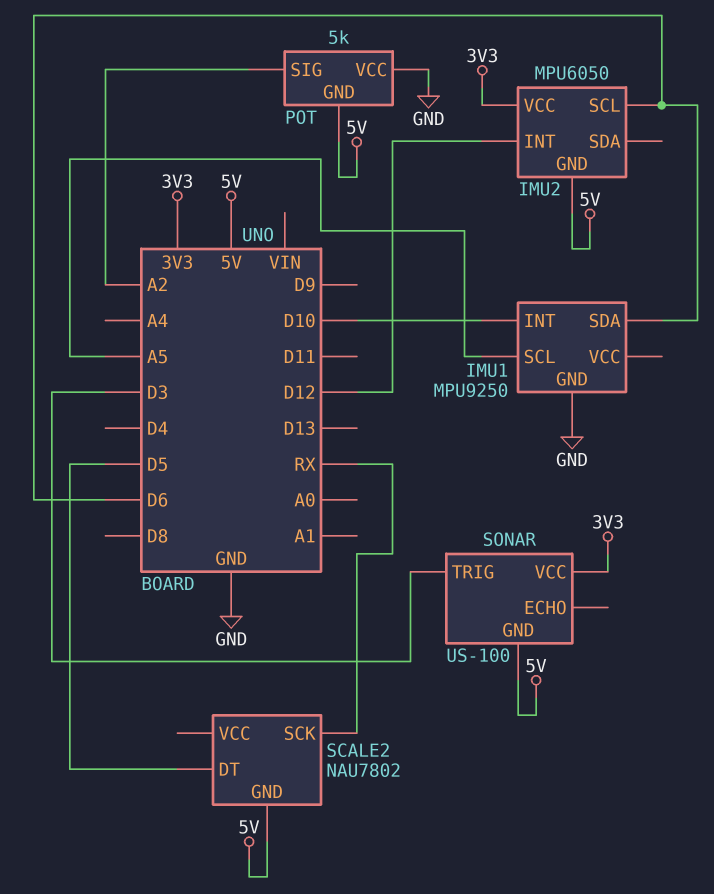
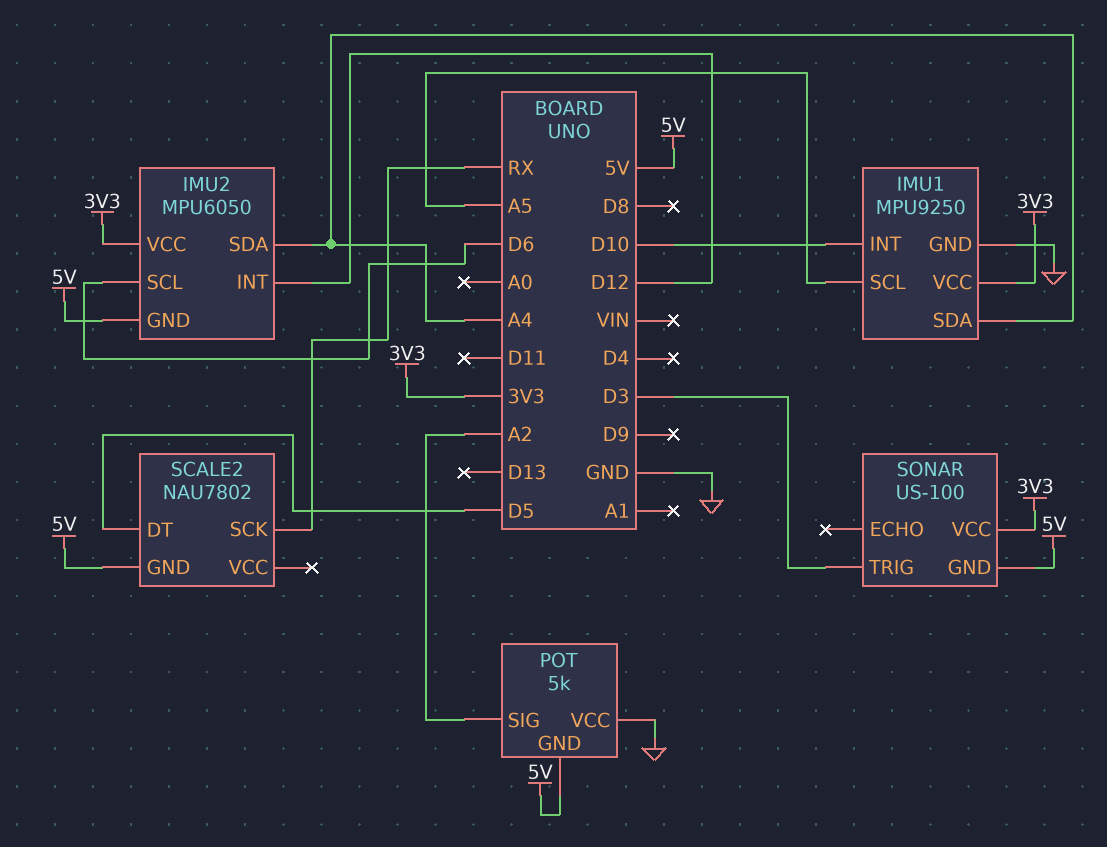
IMU1 pin SDA: D6 -> A4
IMU1 pin VCC: none -> 3V3
IMU2 pin SDA: none -> A4

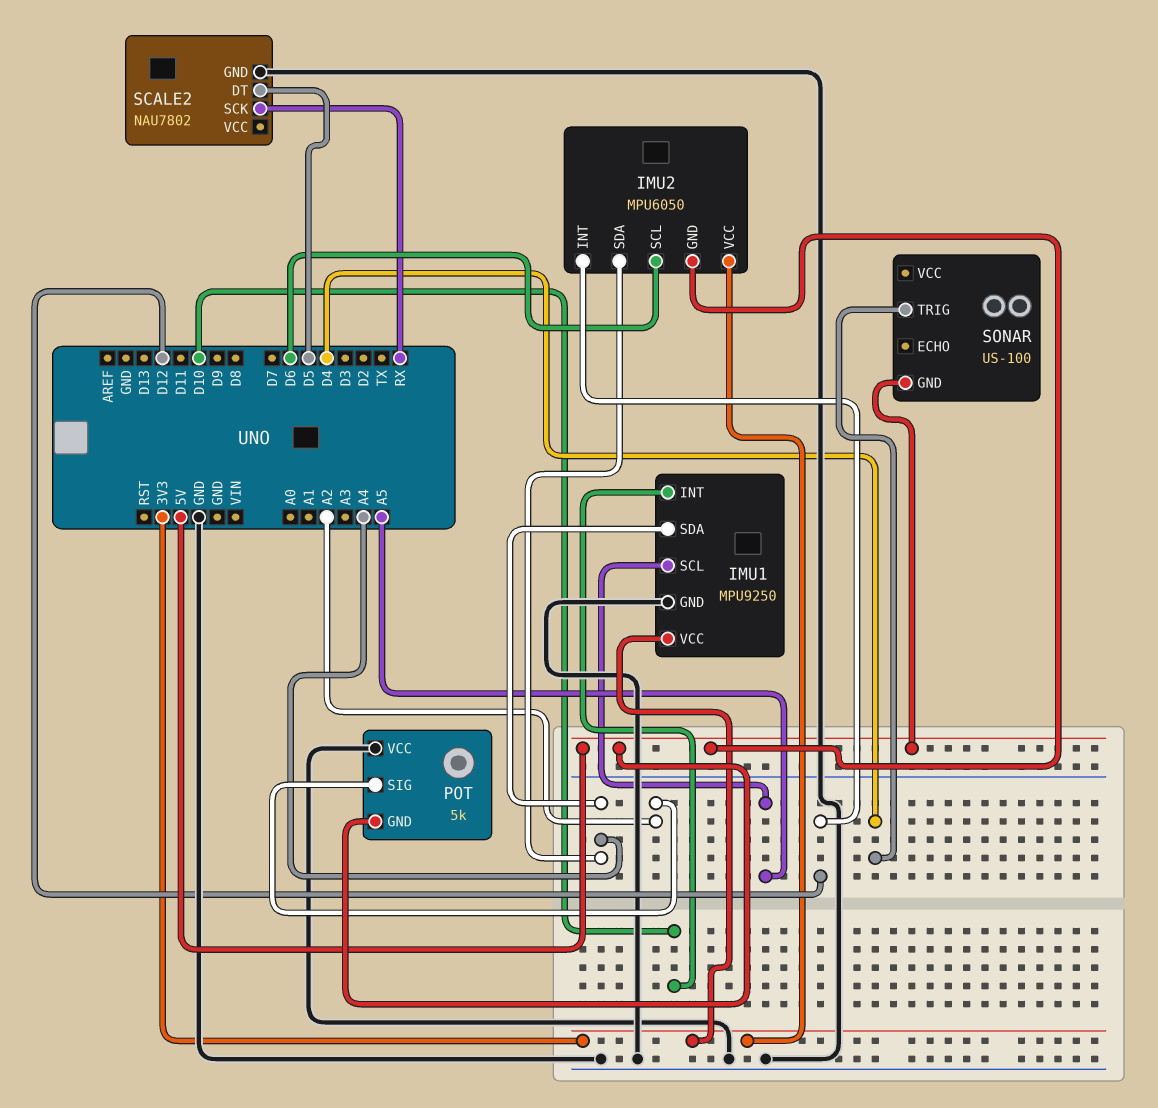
SCALE2 pin GND: 5V -> GND
SONAR pin TRIG: D3 -> D4
SONAR pin VCC: 3V3 -> none

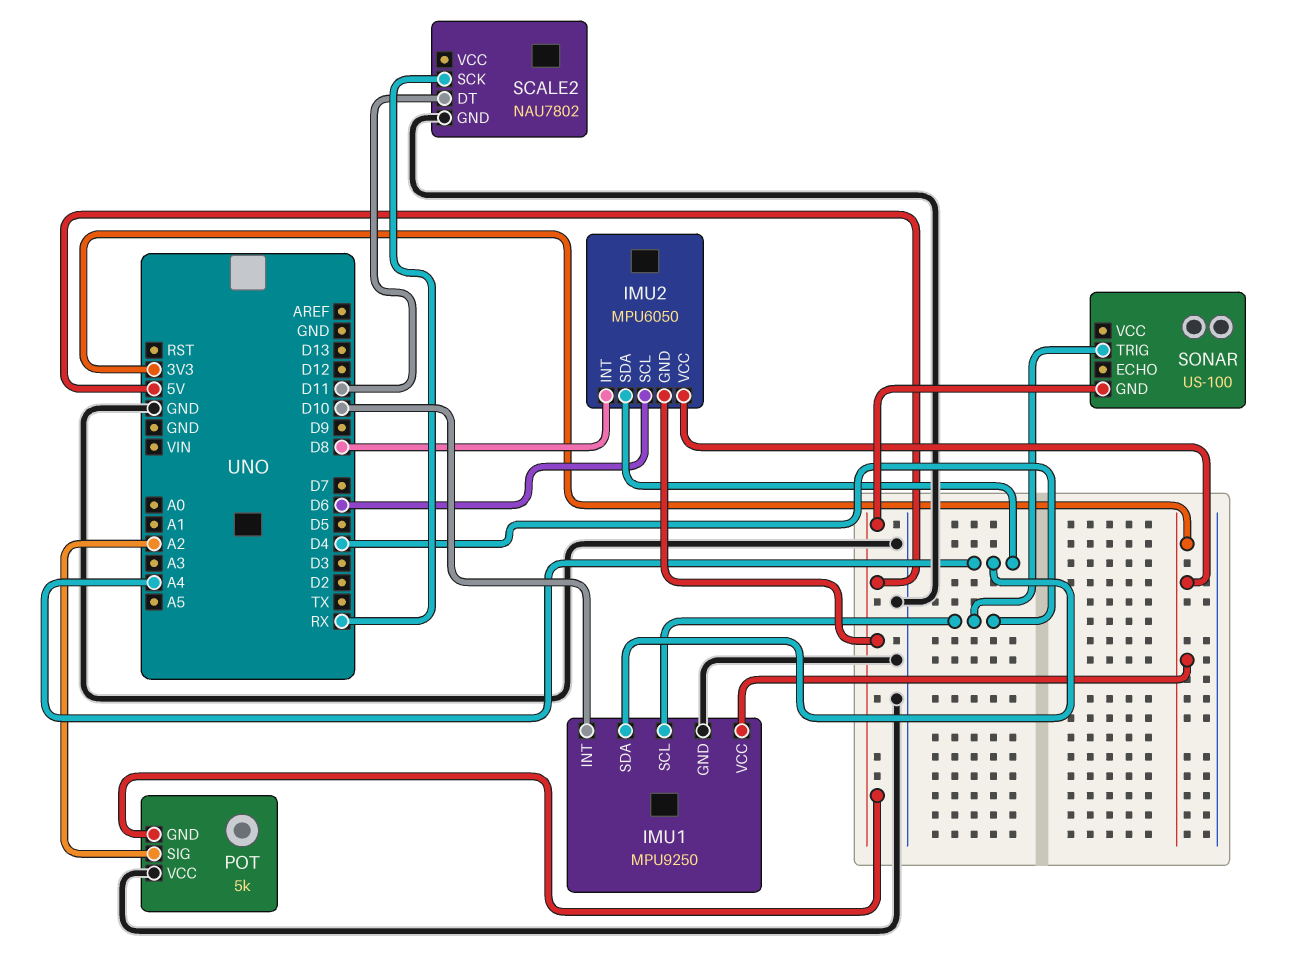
IMU1 pin SCL: A5 -> D4
IMU2 pin INT: D12 -> D8
SCALE2 pin DT: D5 -> D11

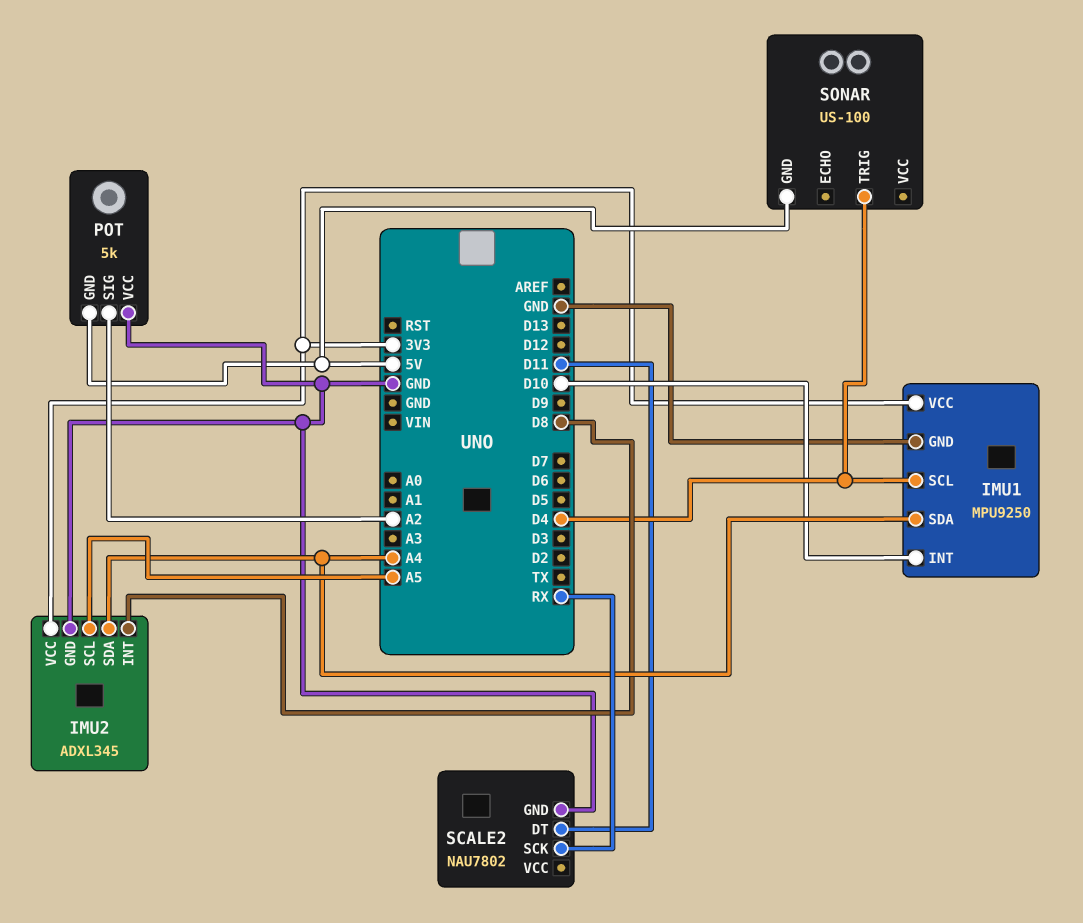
IMU2: MPU6050 -> ADXL345
IMU2 pin GND: 5V -> GND
IMU2 pin SCL: D6 -> A5

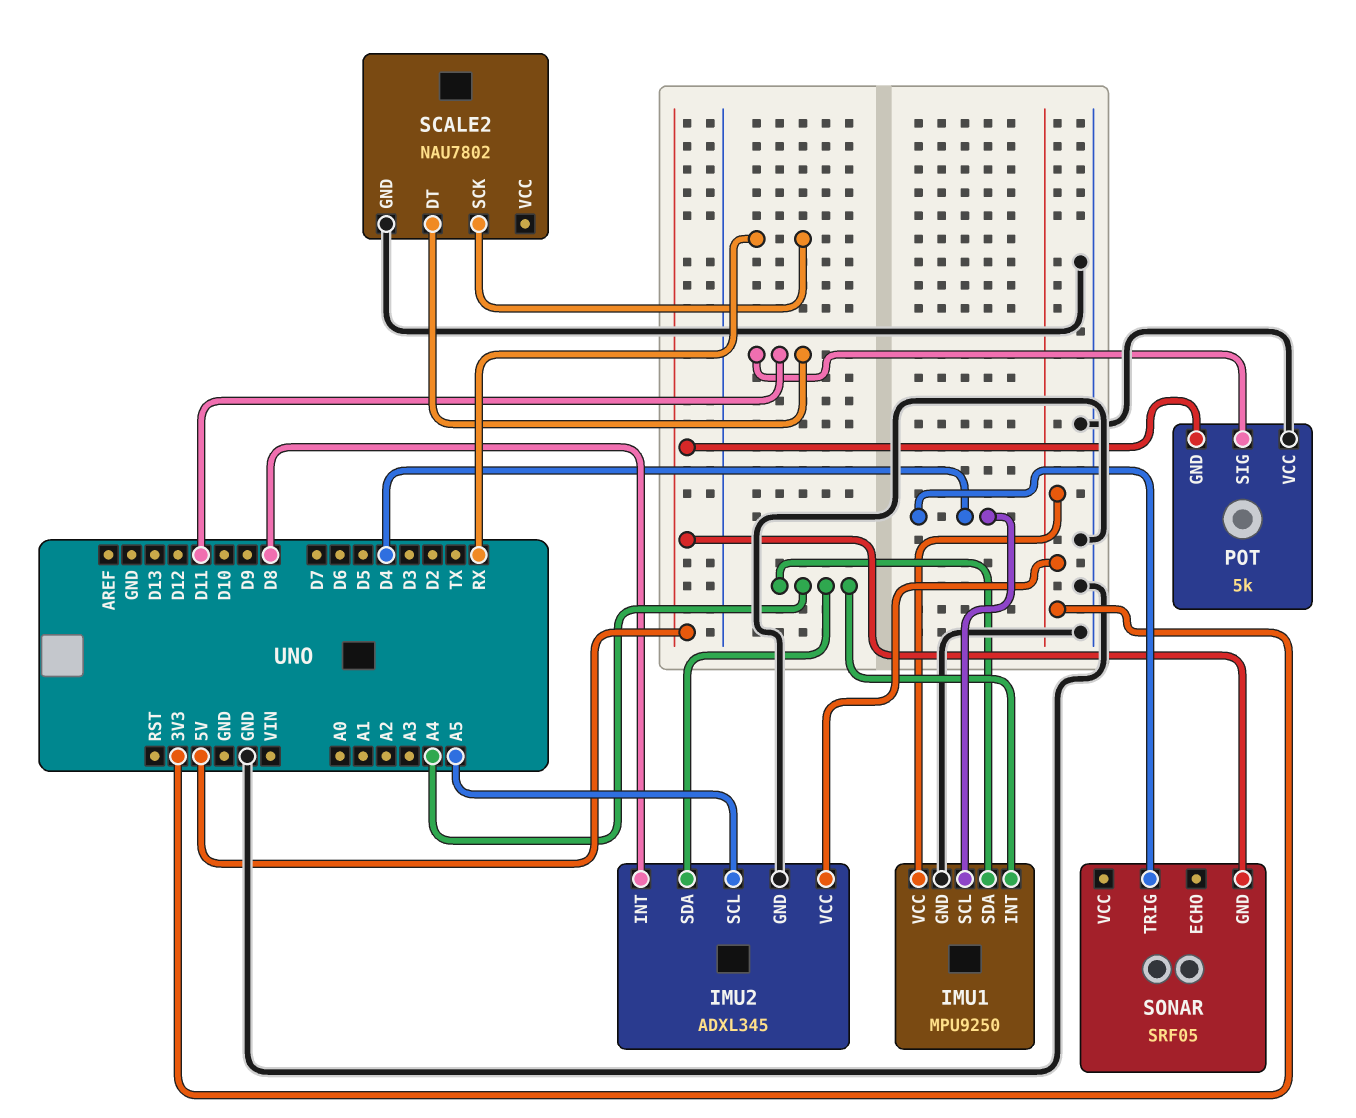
IMU1 pin INT: D10 -> A4
POT pin SIG: A2 -> D11
SONAR: US-100 -> SRF05

